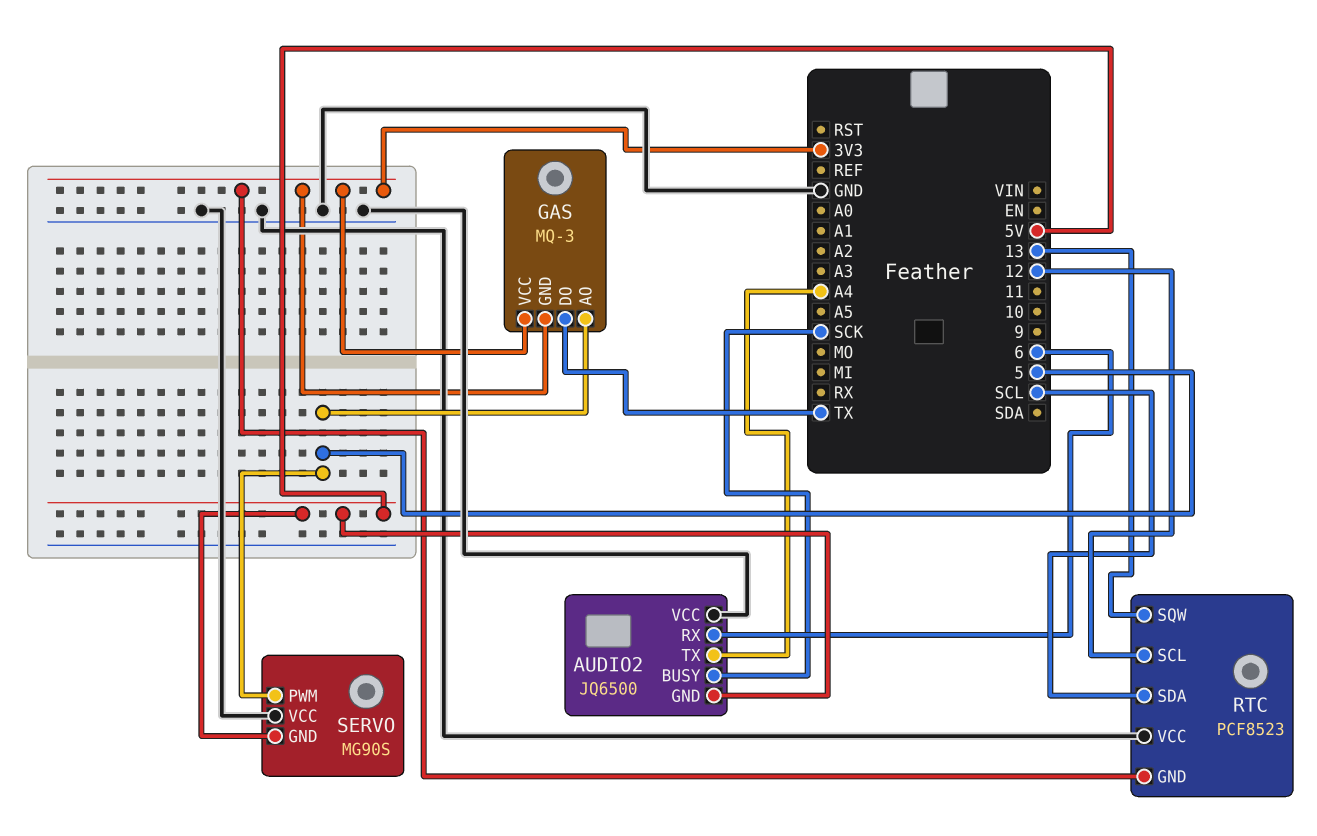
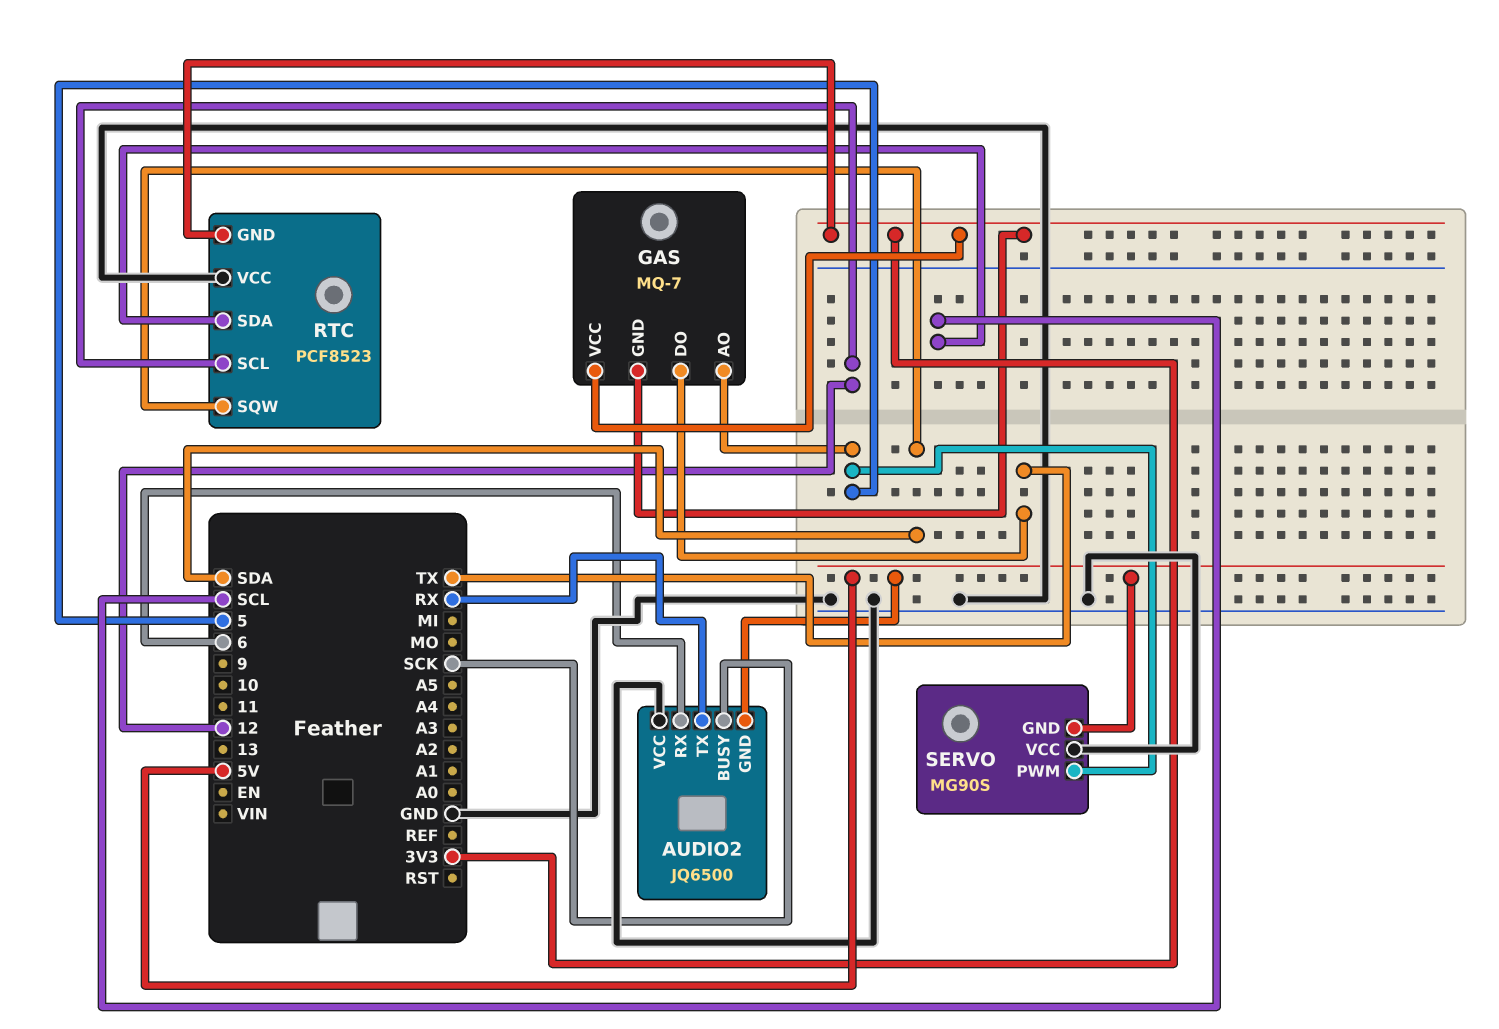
AUDIO2 pin TX: A4 -> RX
GAS: MQ-3 -> MQ-7
RTC pin SQW: 13 -> SDA

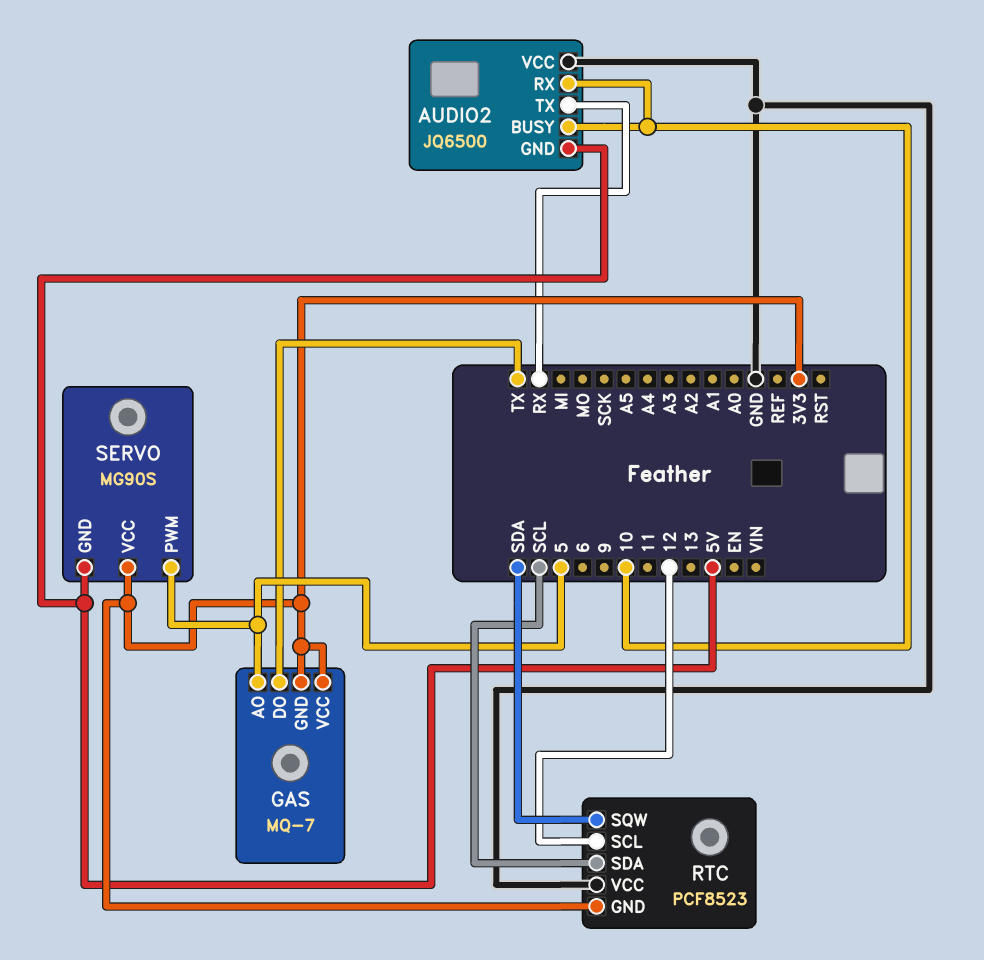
AUDIO2 pin BUSY: SCK -> 10
AUDIO2 pin RX: 6 -> 10
SERVO pin VCC: GND -> 3V3

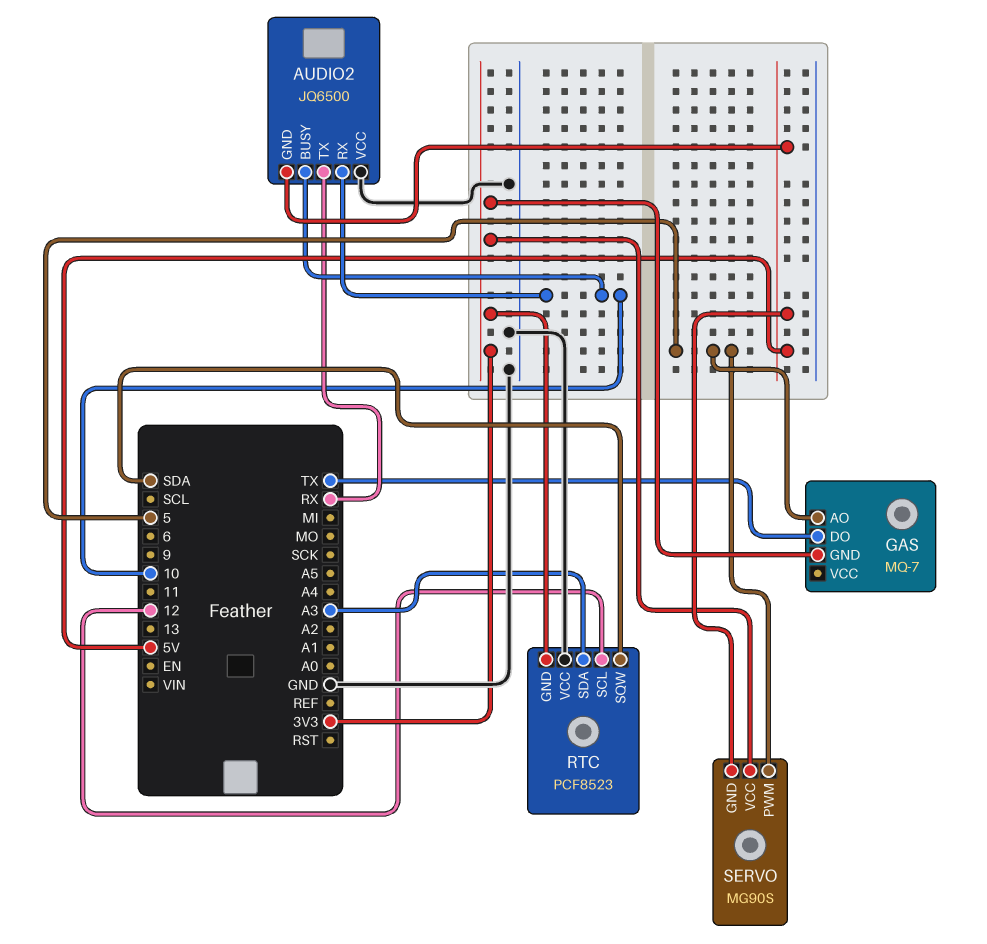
GAS pin VCC: 3V3 -> none
RTC pin SDA: SCL -> A3

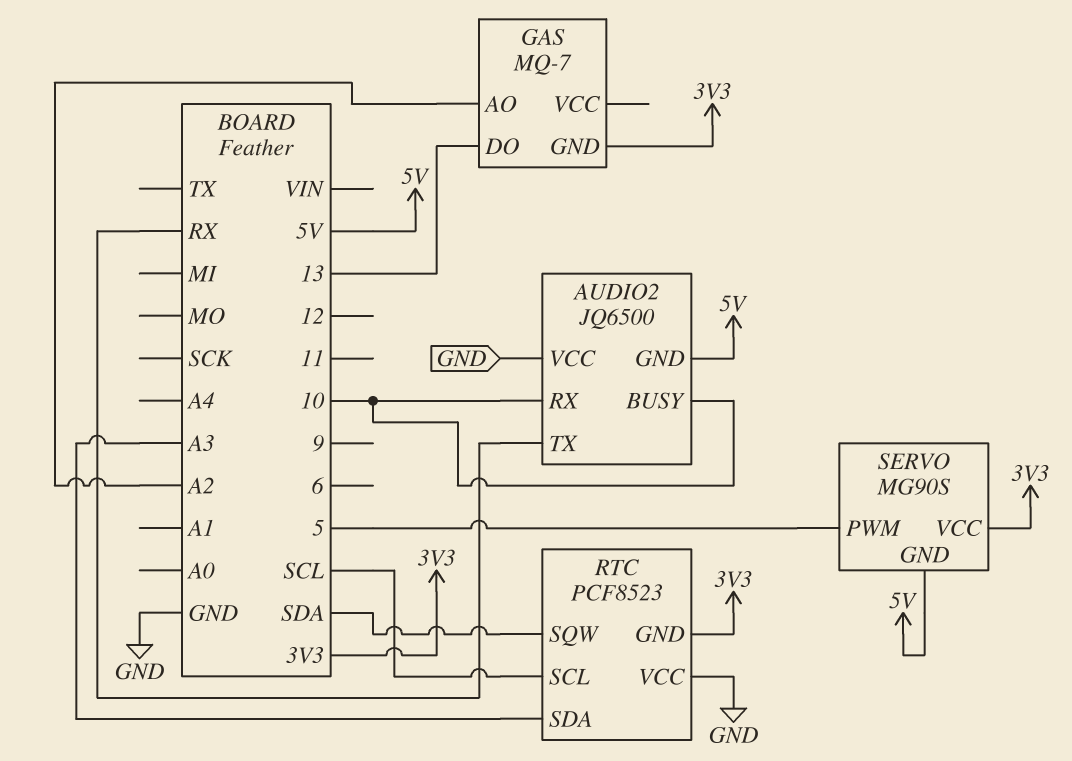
GAS pin AO: 5 -> A2
GAS pin DO: TX -> 13
RTC pin SCL: 12 -> SCL

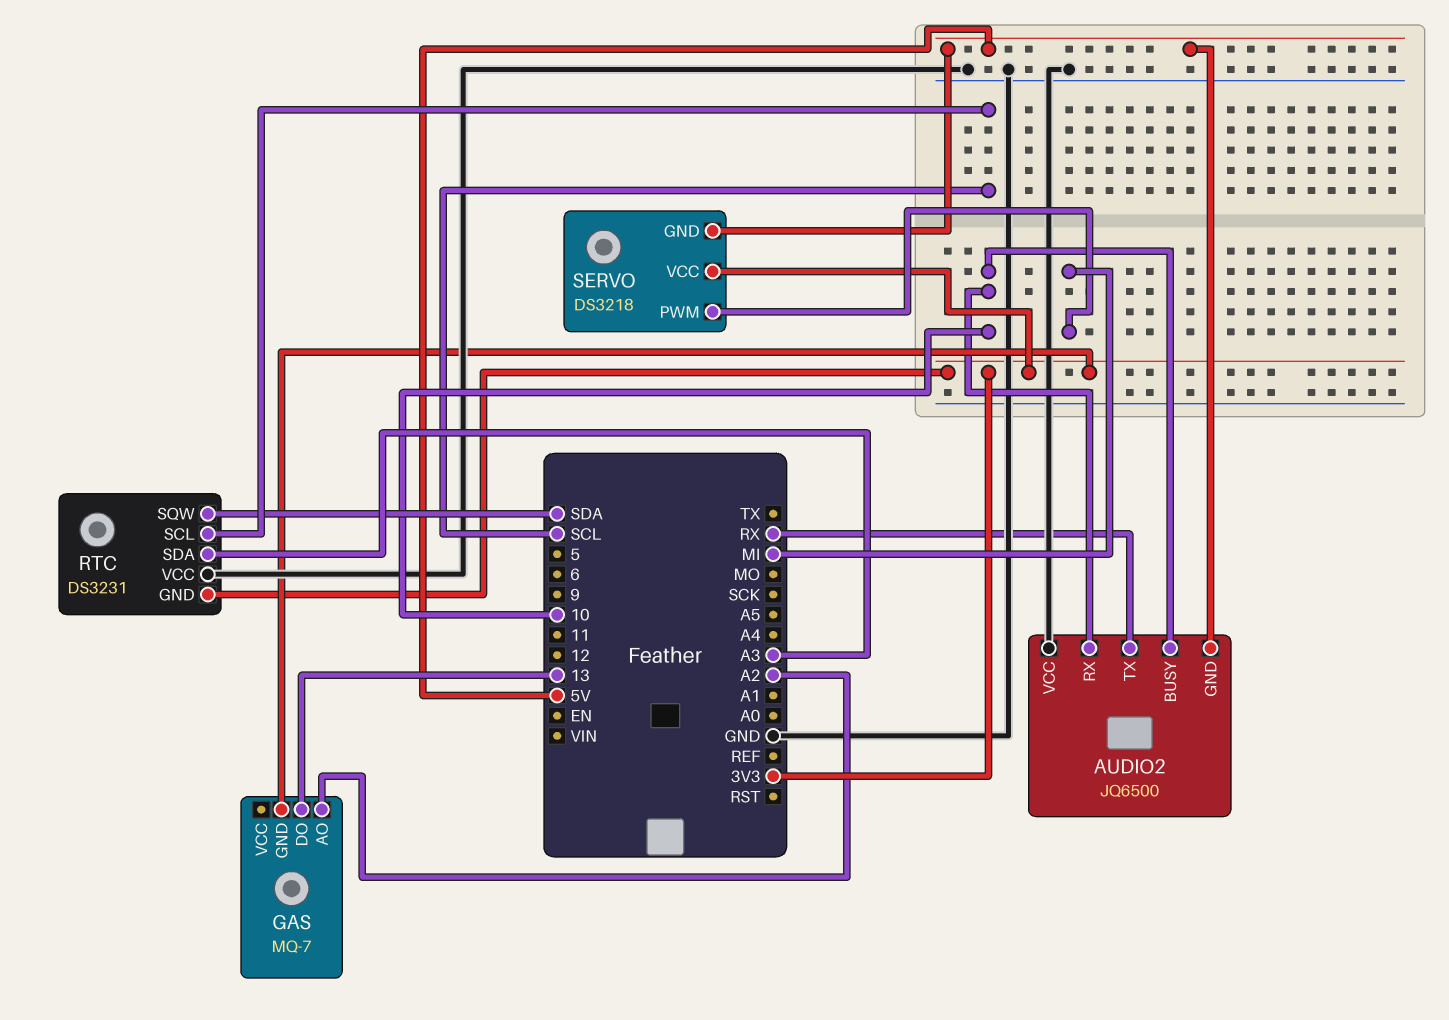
RTC: PCF8523 -> DS3231
SERVO: MG90S -> DS3218
SERVO pin PWM: 5 -> MI

